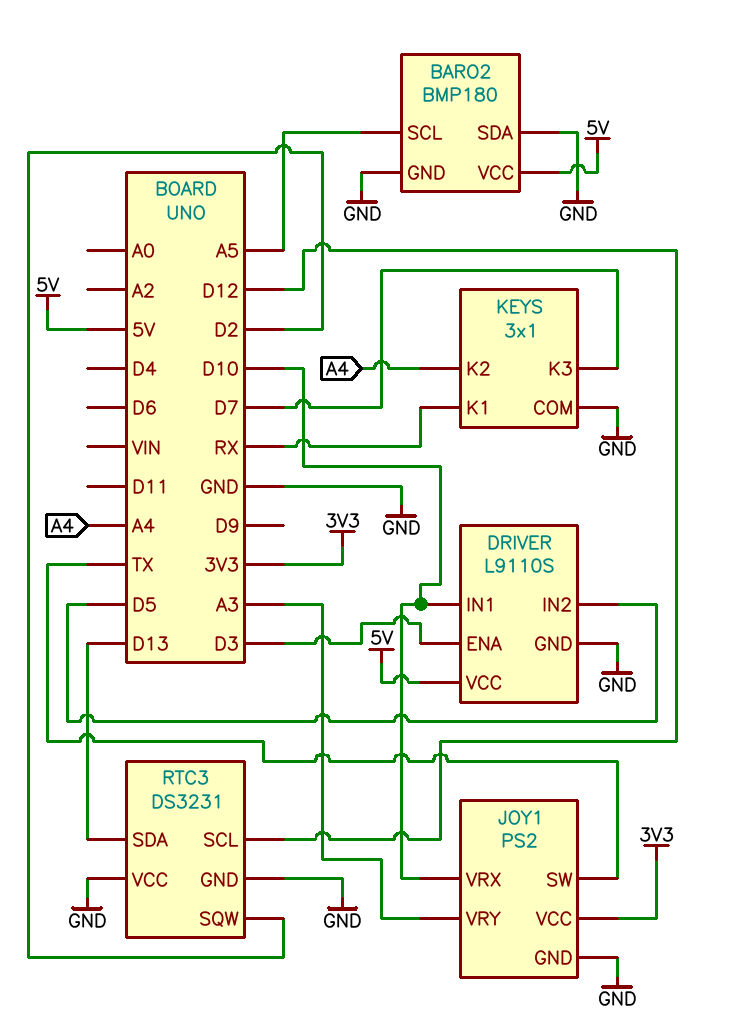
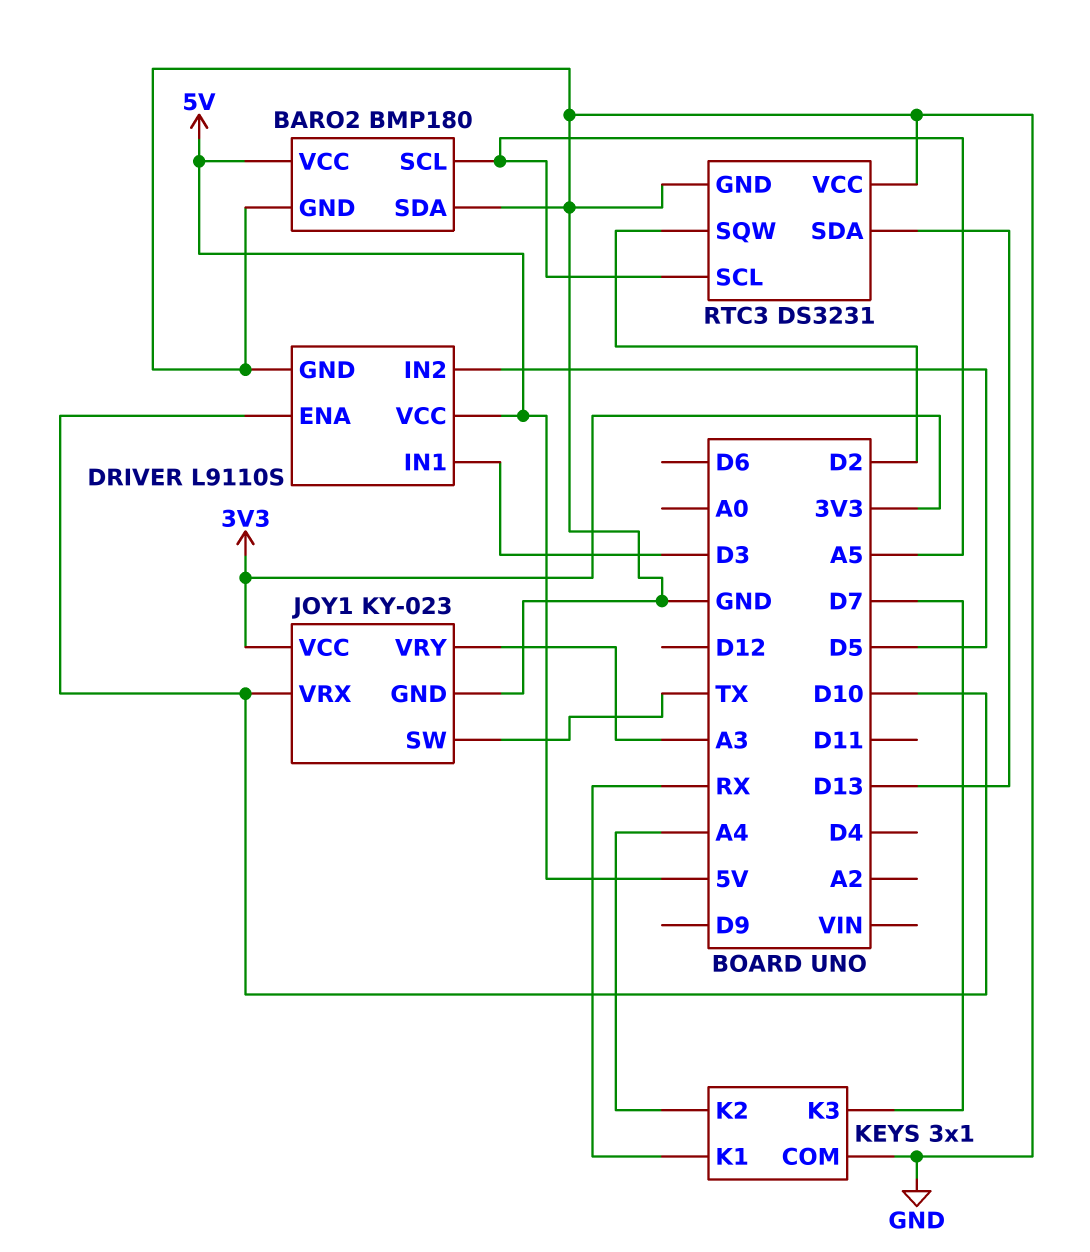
DRIVER pin ENA: D3 -> D10
DRIVER pin IN1: D10 -> D3
JOY1: PS2 -> KY-023
RTC3 pin SCL: D12 -> A5

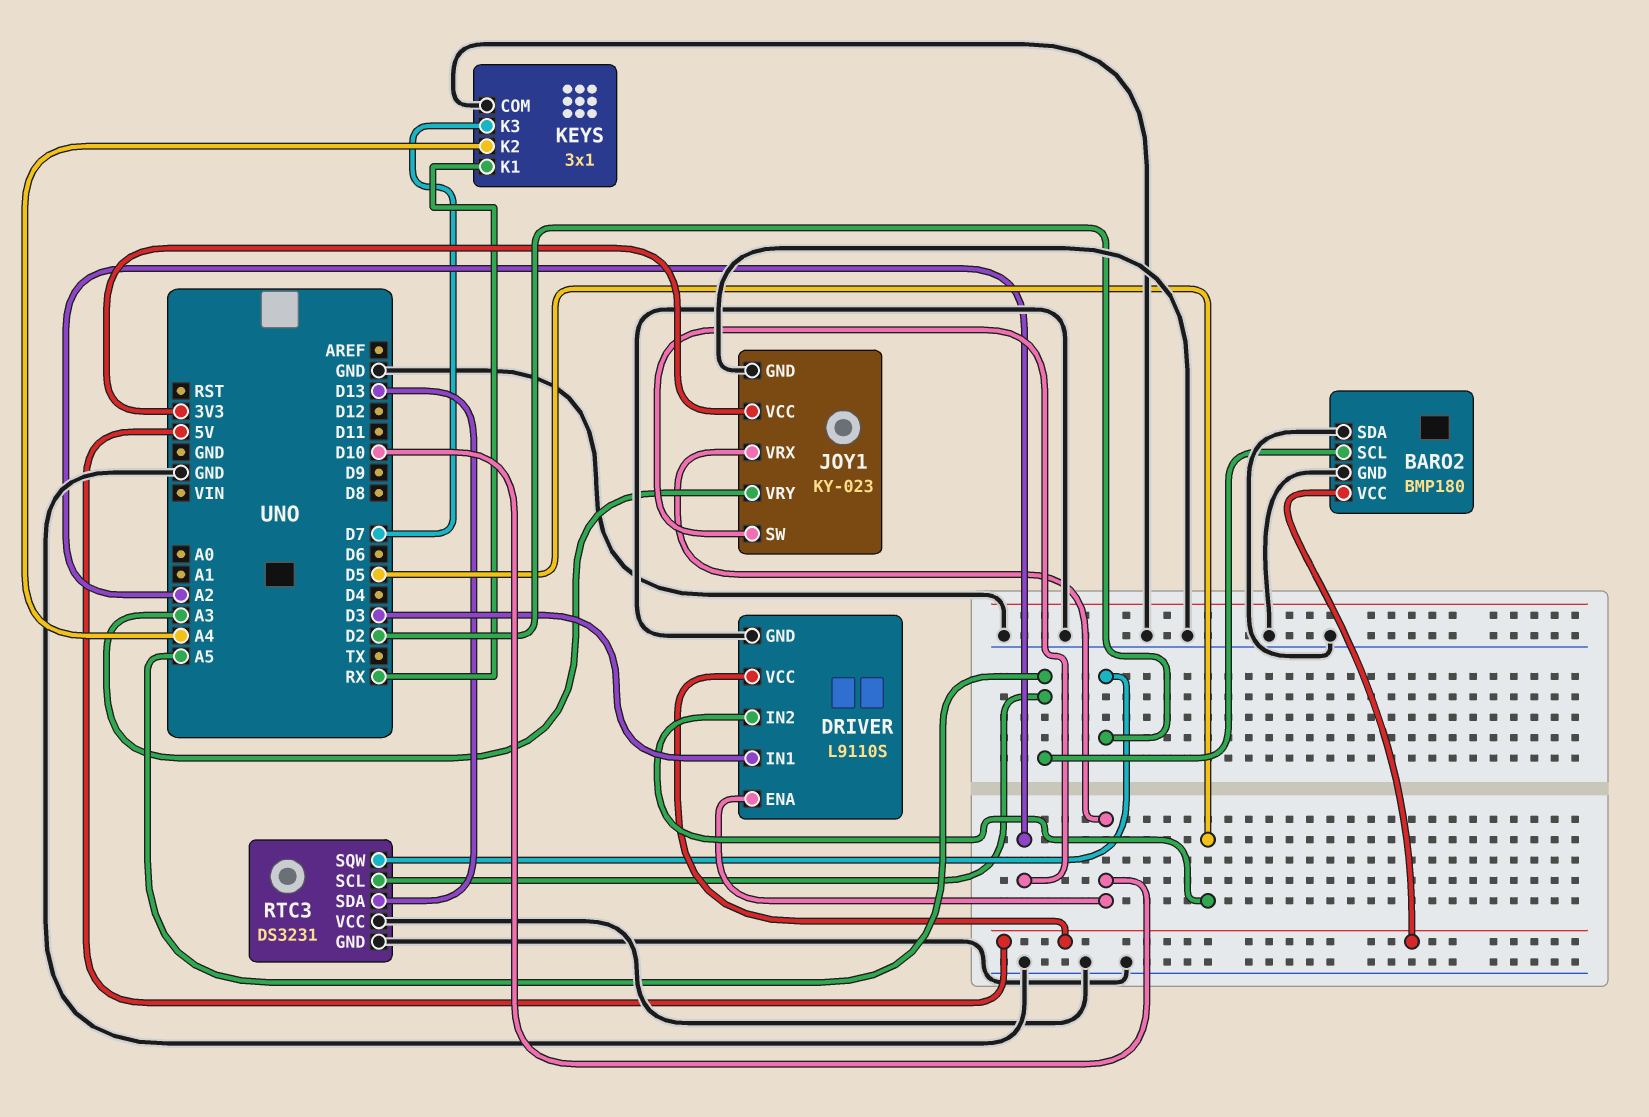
JOY1 pin SW: TX -> A2

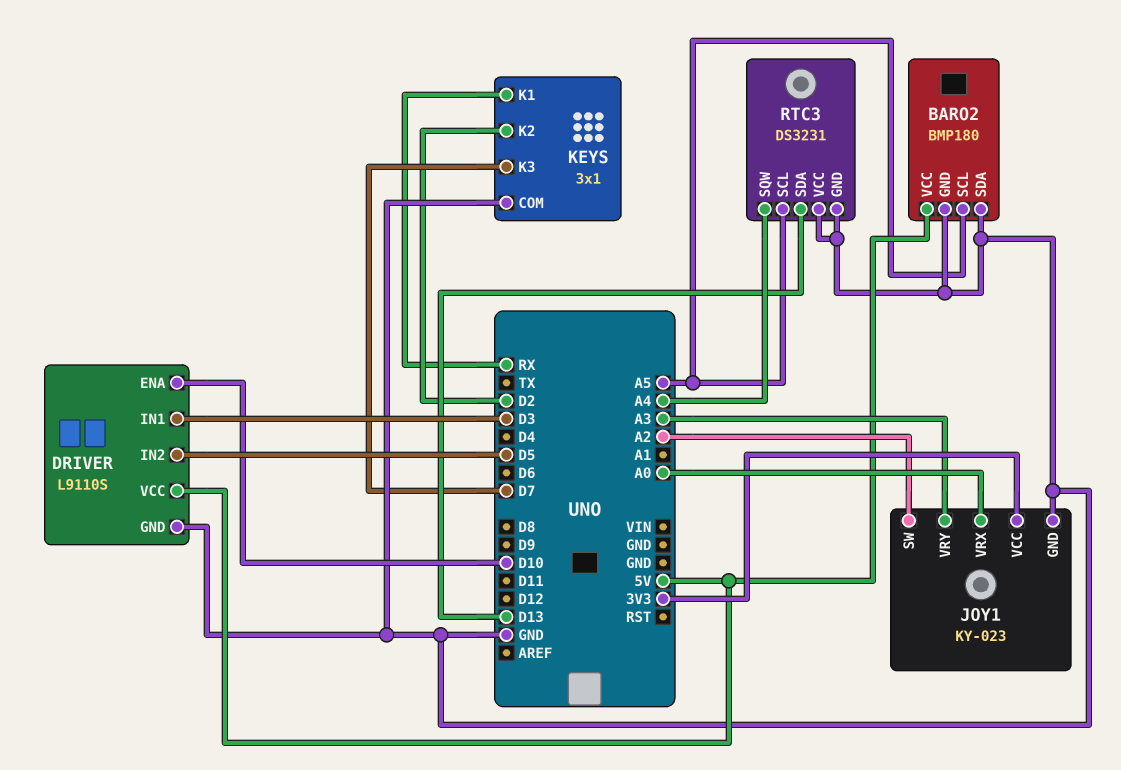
JOY1 pin VRX: D10 -> A0
KEYS pin K2: A4 -> D2
RTC3 pin SQW: D2 -> A4

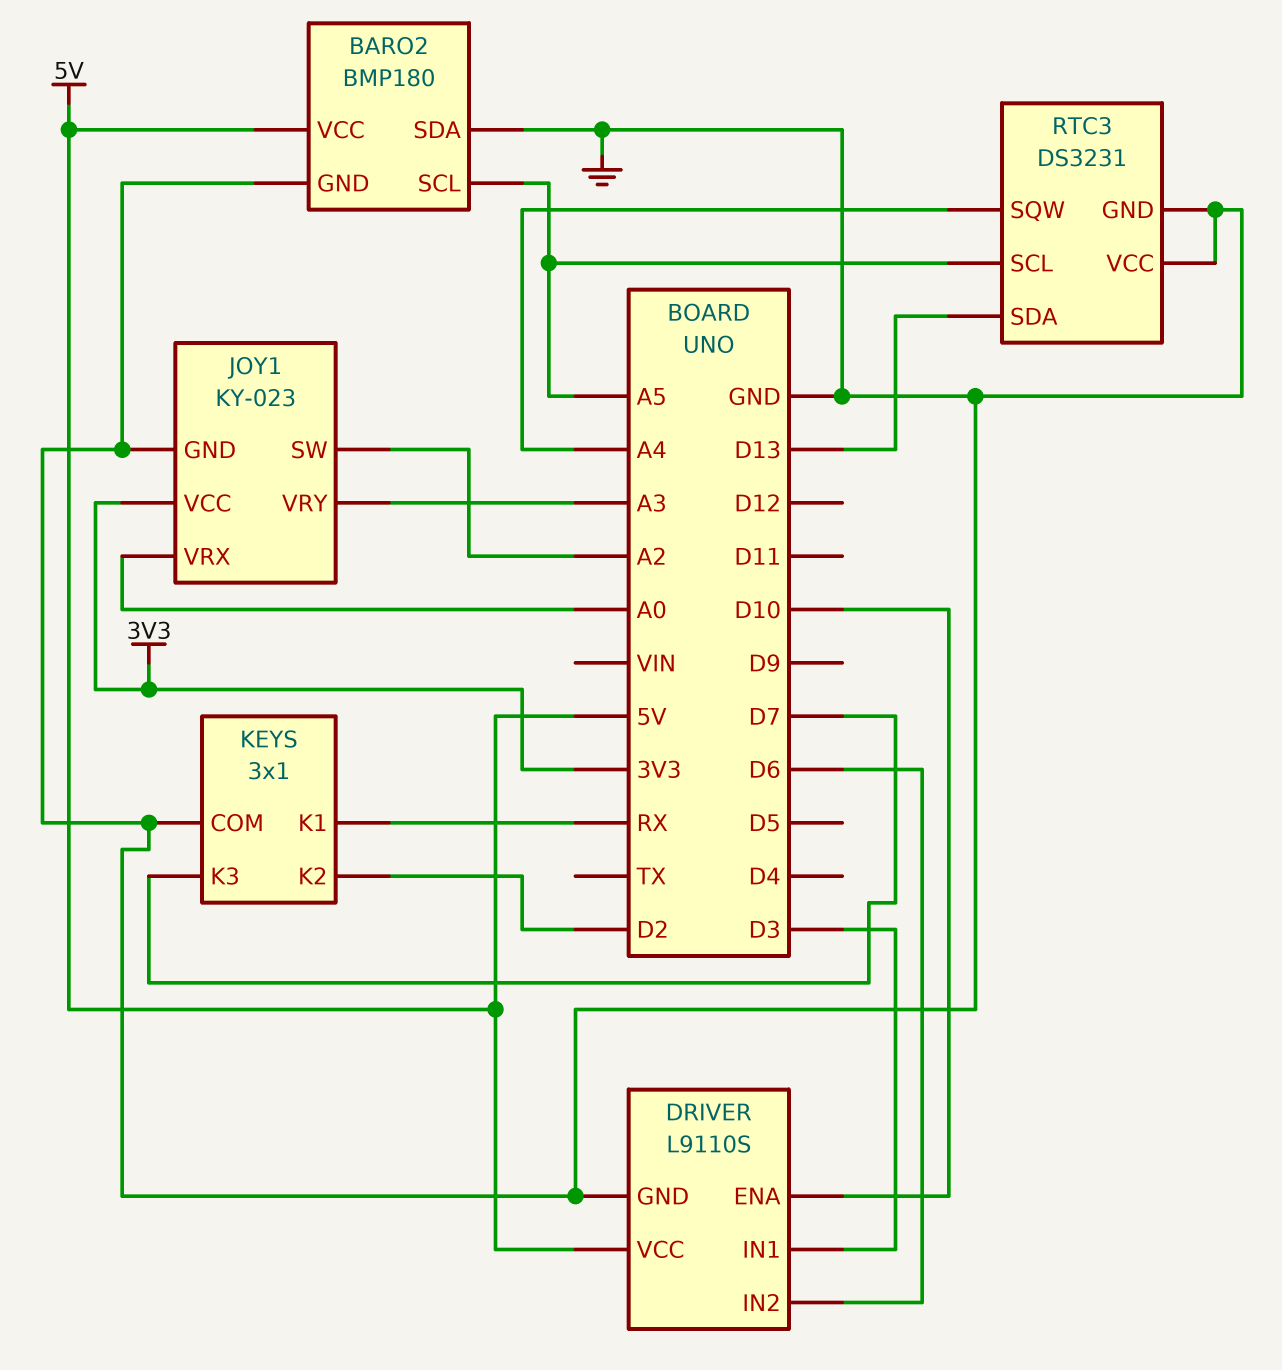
DRIVER pin IN2: D5 -> D6

